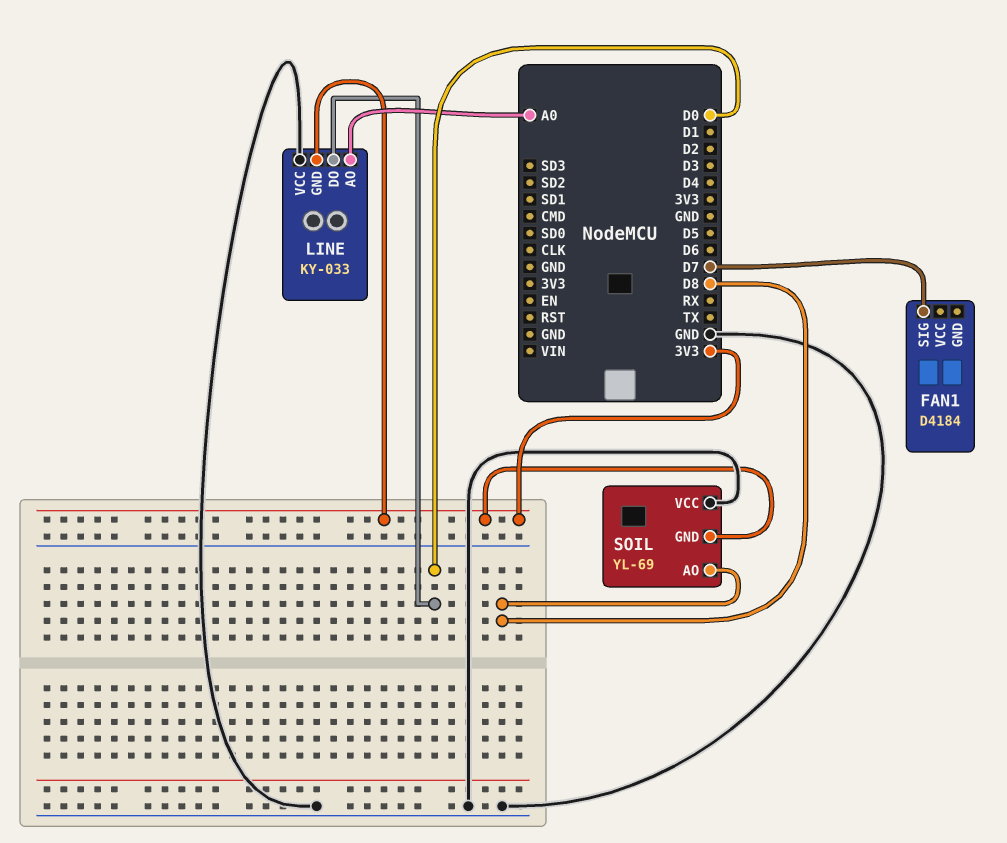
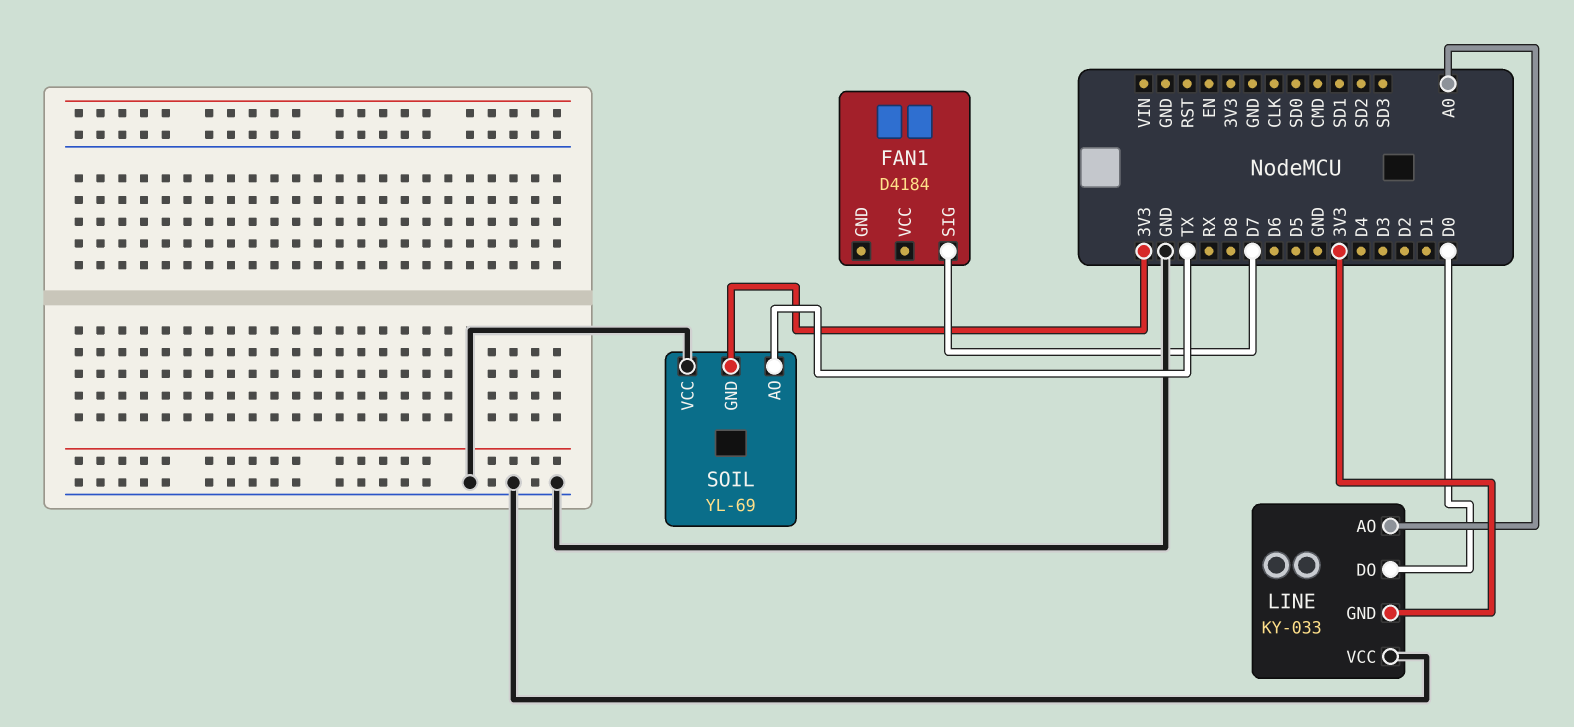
SOIL pin AO: D8 -> TX

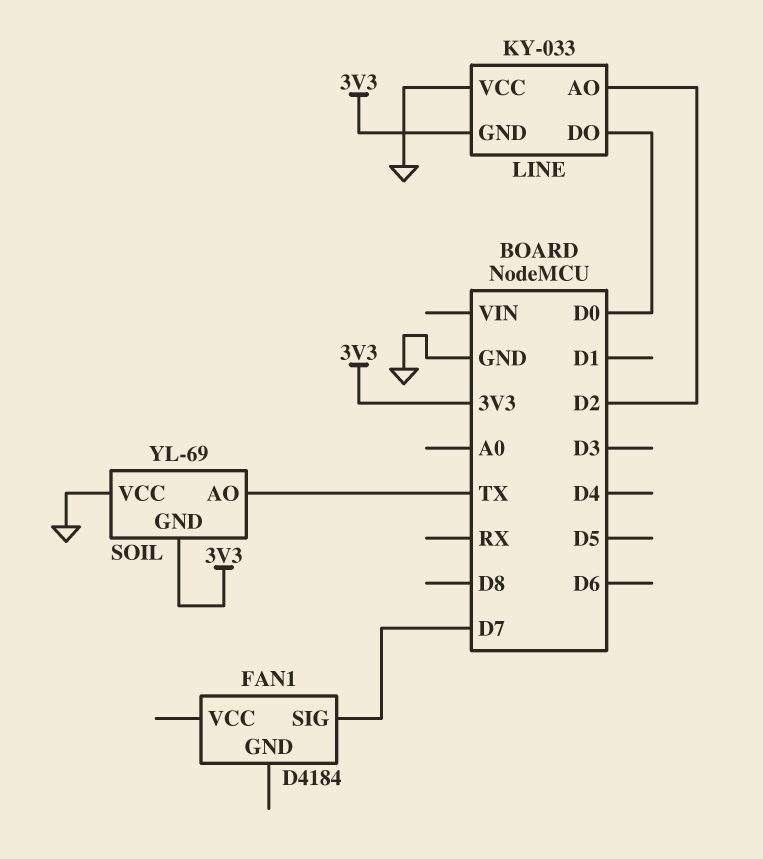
LINE pin AO: A0 -> D2

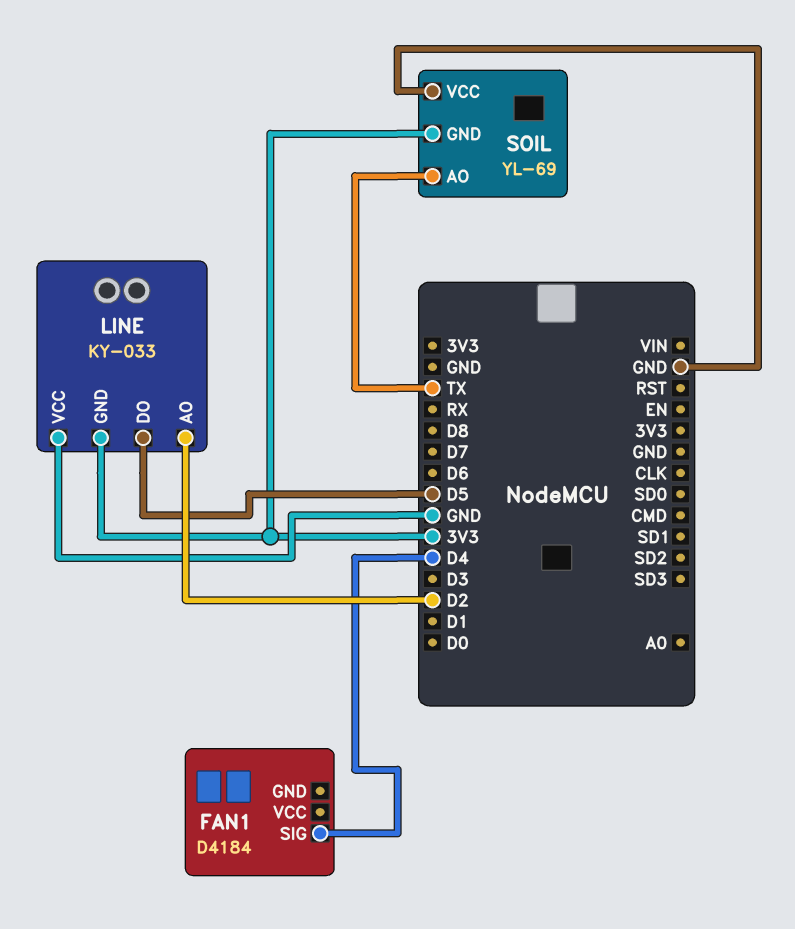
FAN1 pin SIG: D7 -> D4
LINE pin DO: D0 -> D5

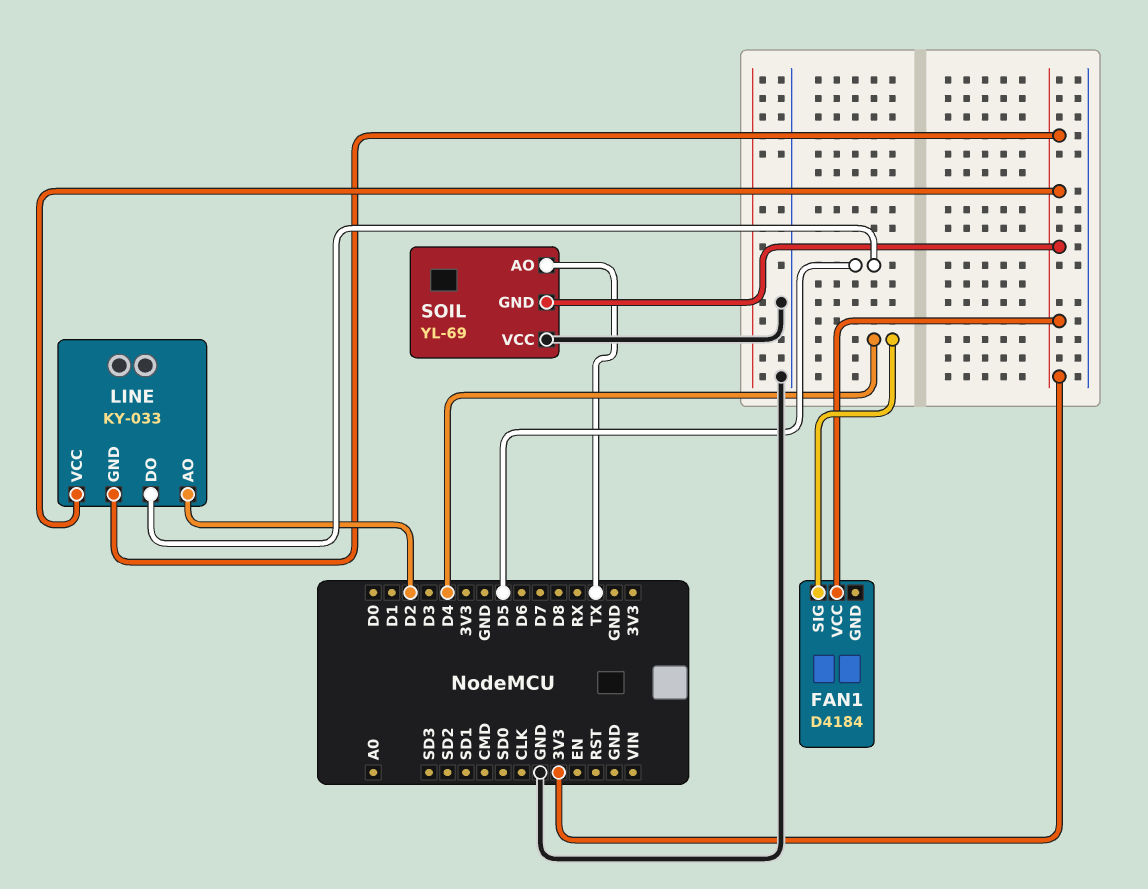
FAN1 pin VCC: none -> 3V3
LINE pin VCC: GND -> 3V3

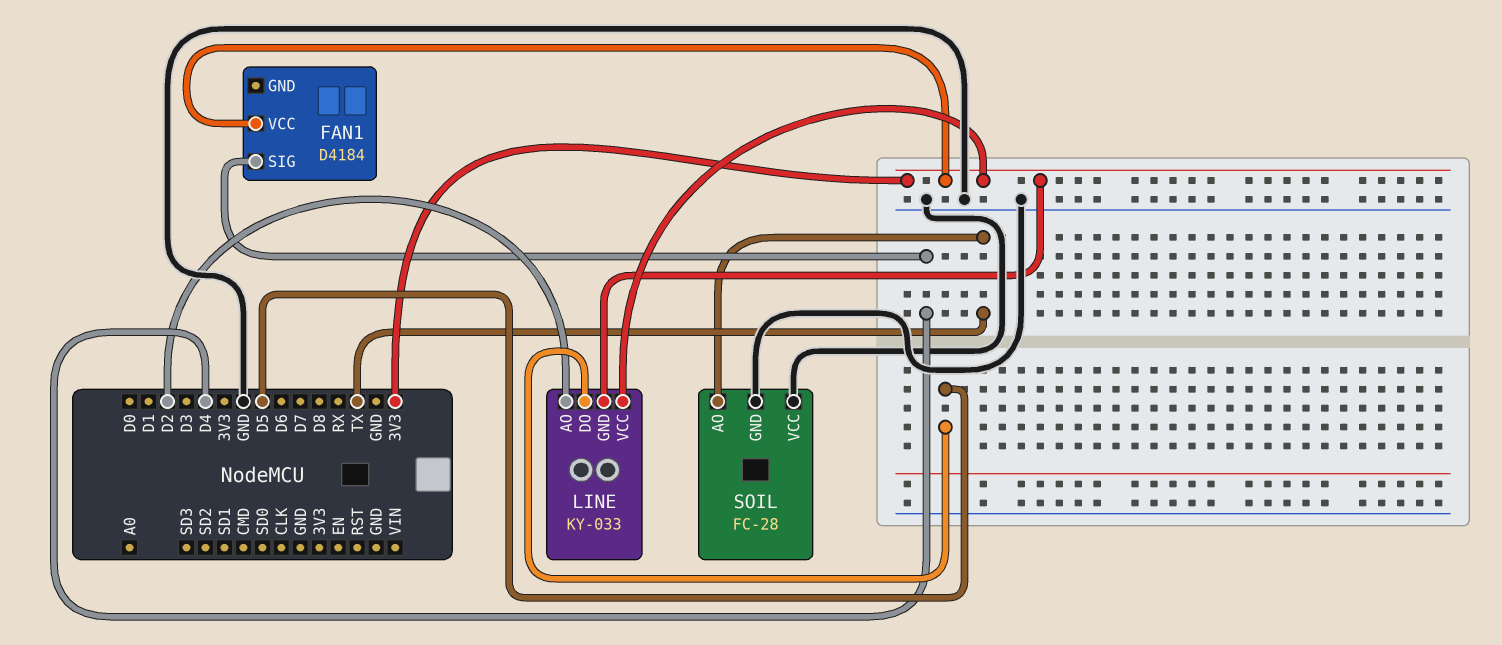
SOIL: YL-69 -> FC-28
SOIL pin GND: 3V3 -> GND

